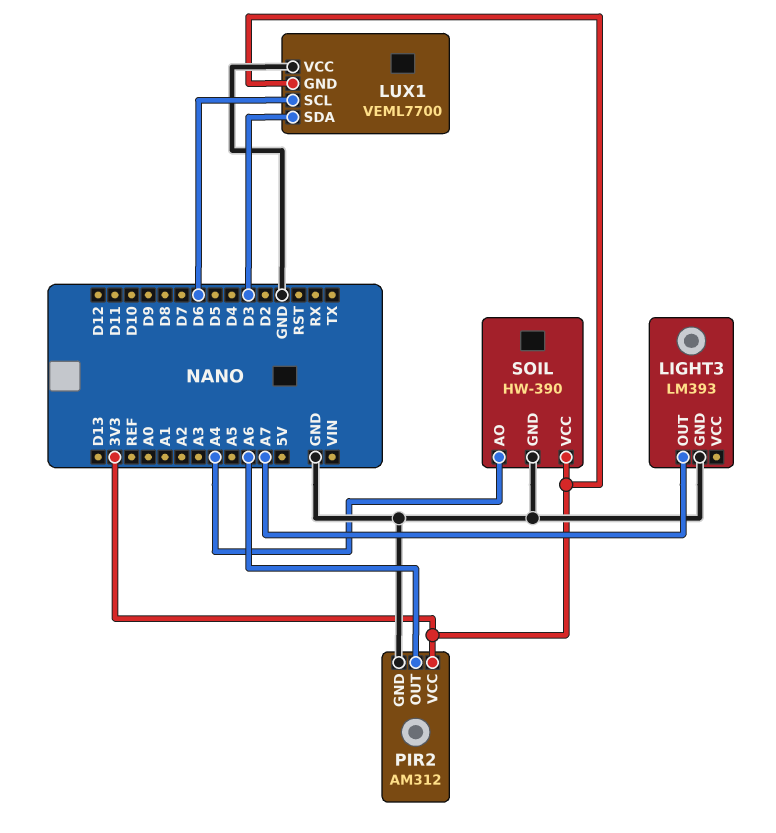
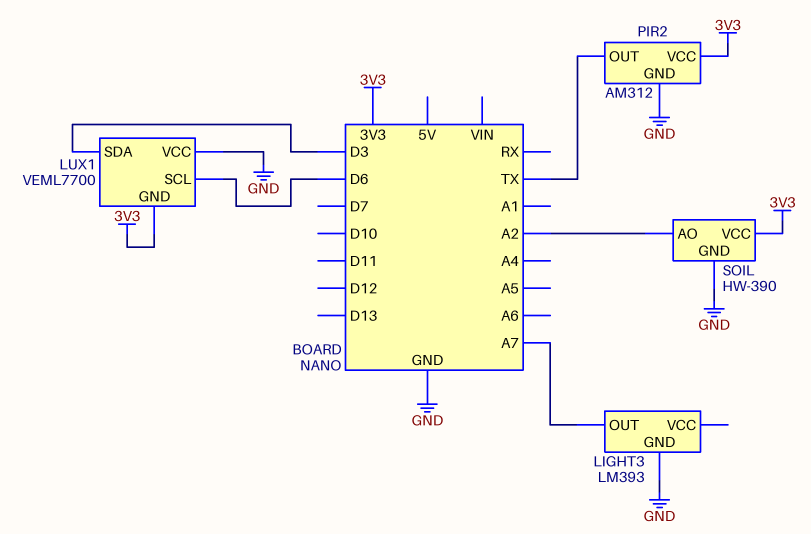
PIR2 pin OUT: A6 -> TX
SOIL pin AO: A4 -> A2

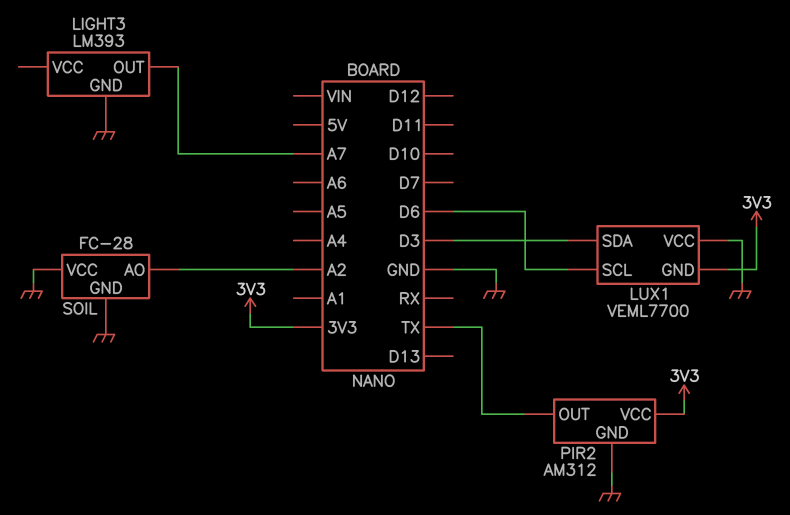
SOIL: HW-390 -> FC-28
SOIL pin VCC: 3V3 -> GND

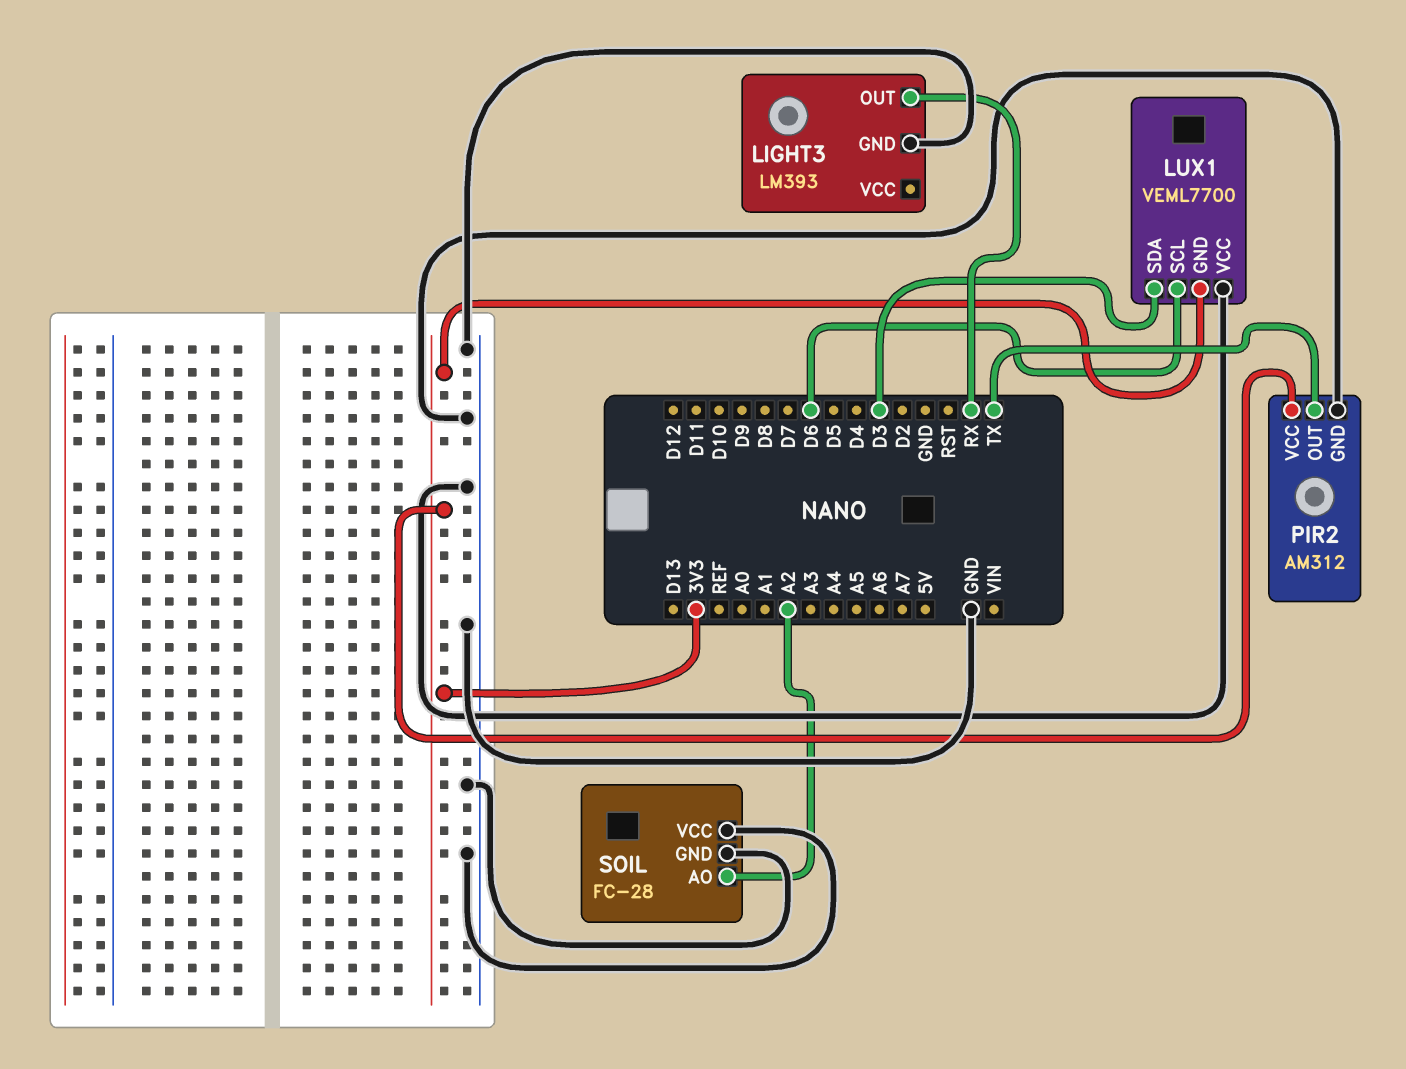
LIGHT3 pin OUT: A7 -> RX

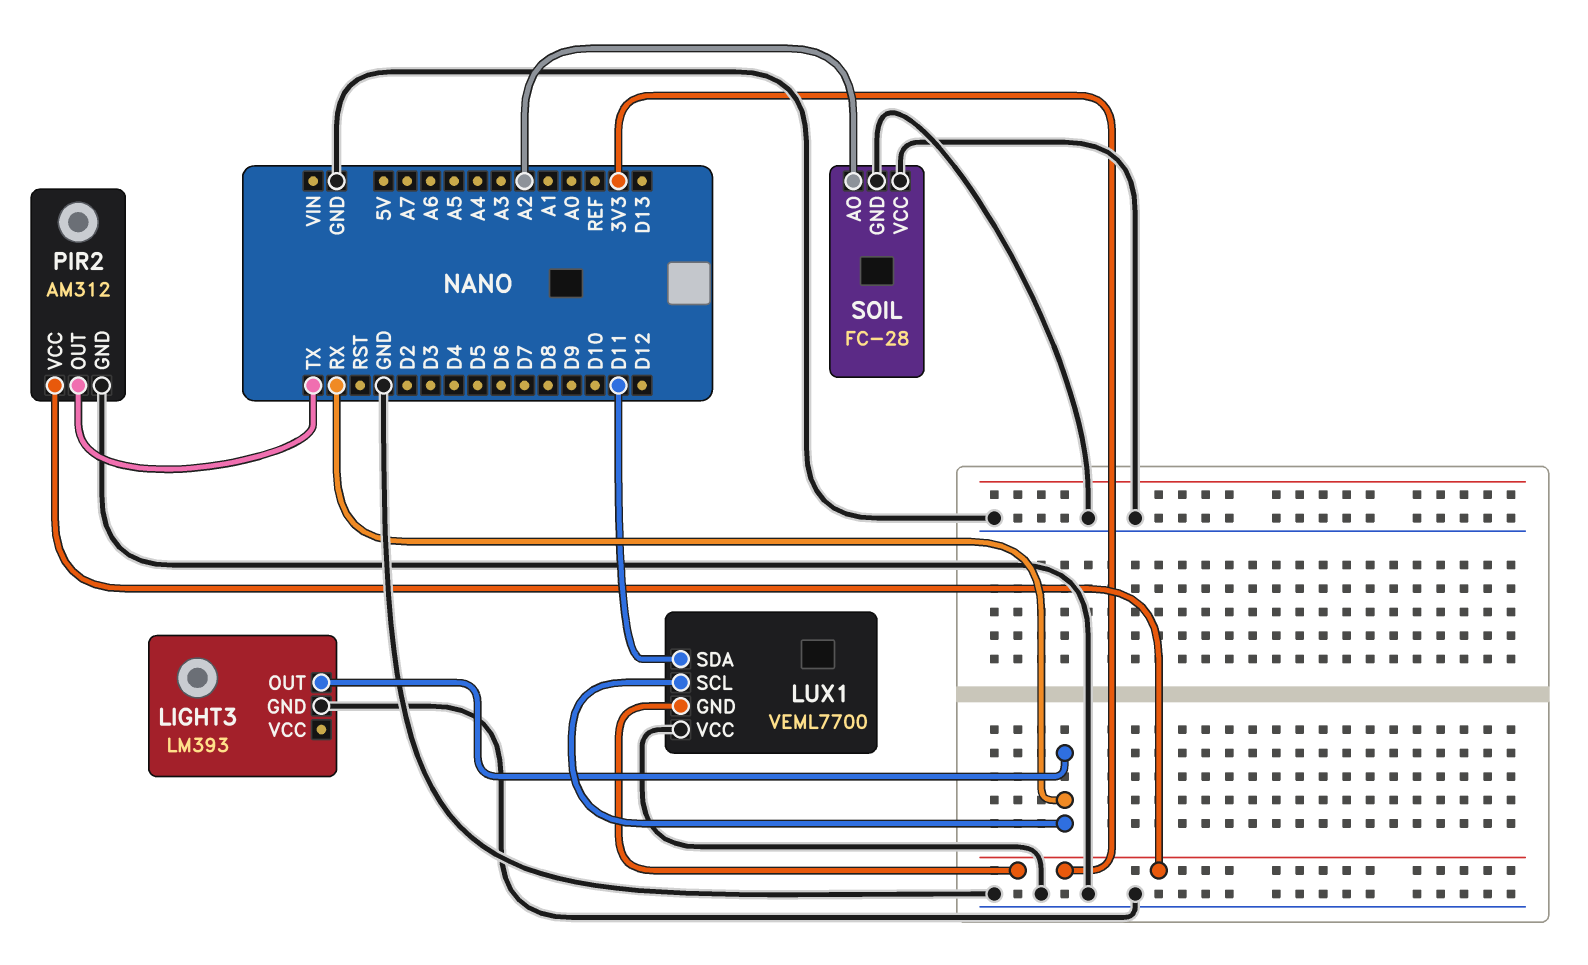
LUX1 pin SCL: D6 -> RX
LUX1 pin SDA: D3 -> D11

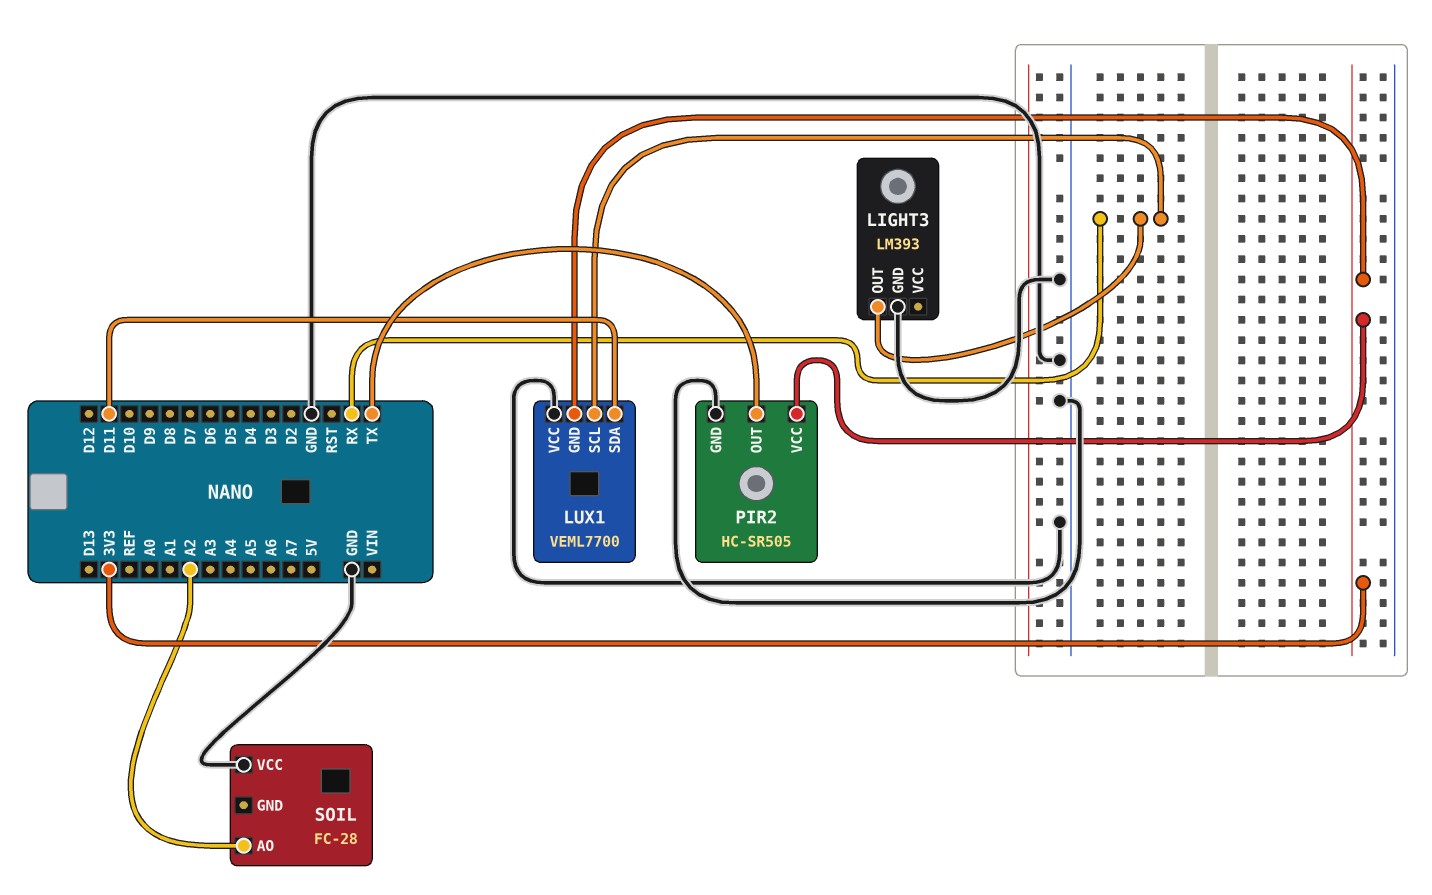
PIR2: AM312 -> HC-SR505
SOIL pin GND: GND -> none

